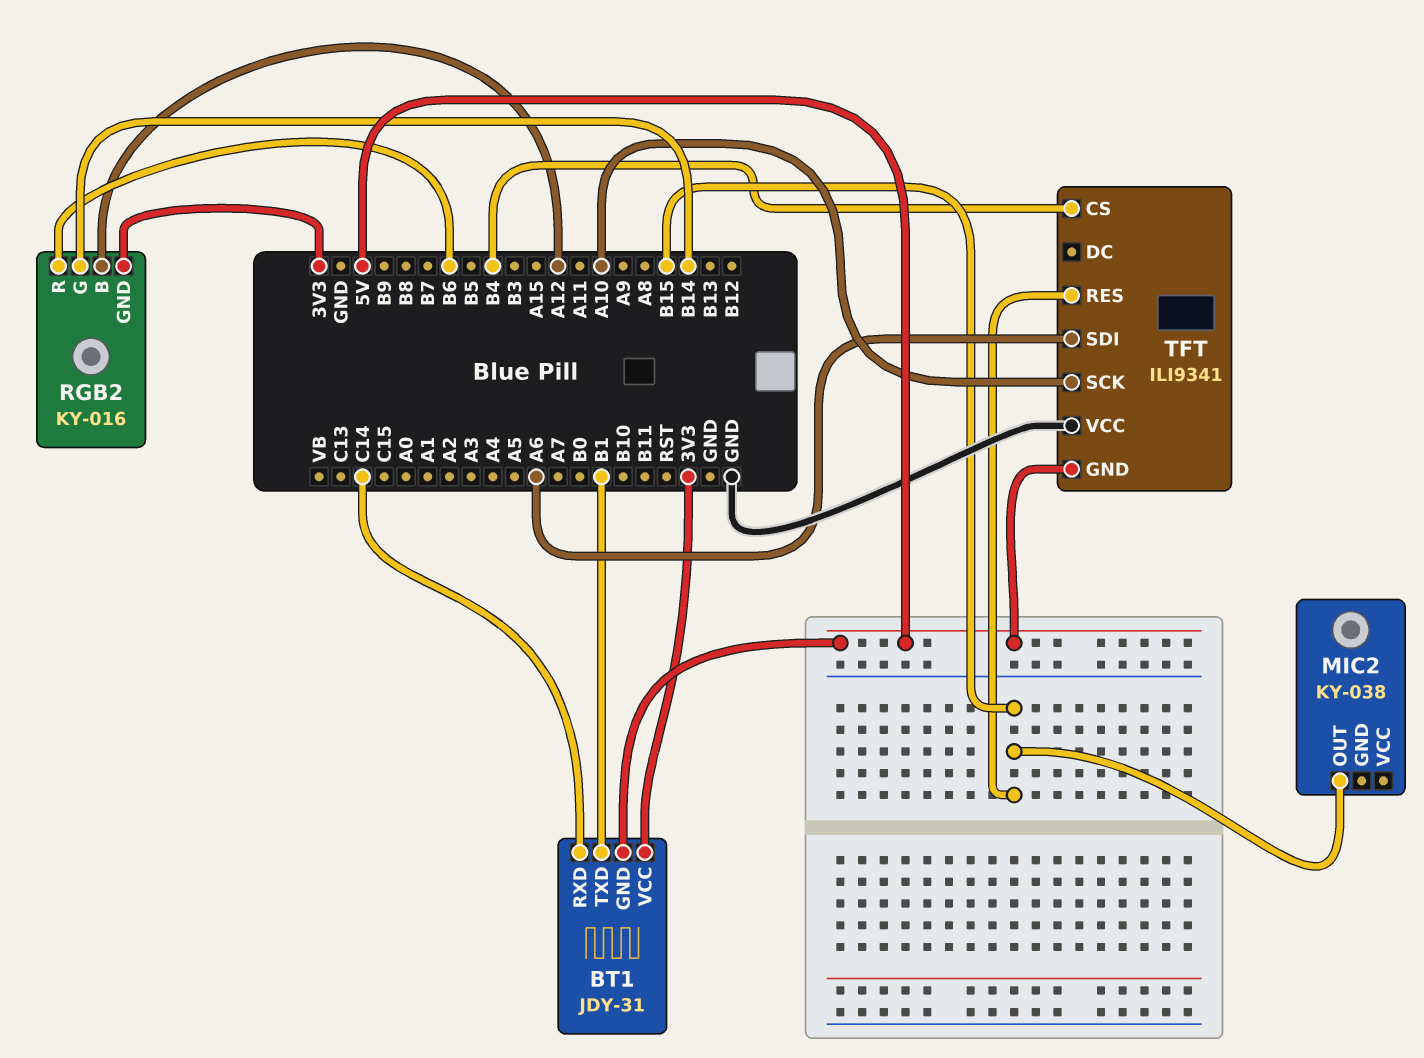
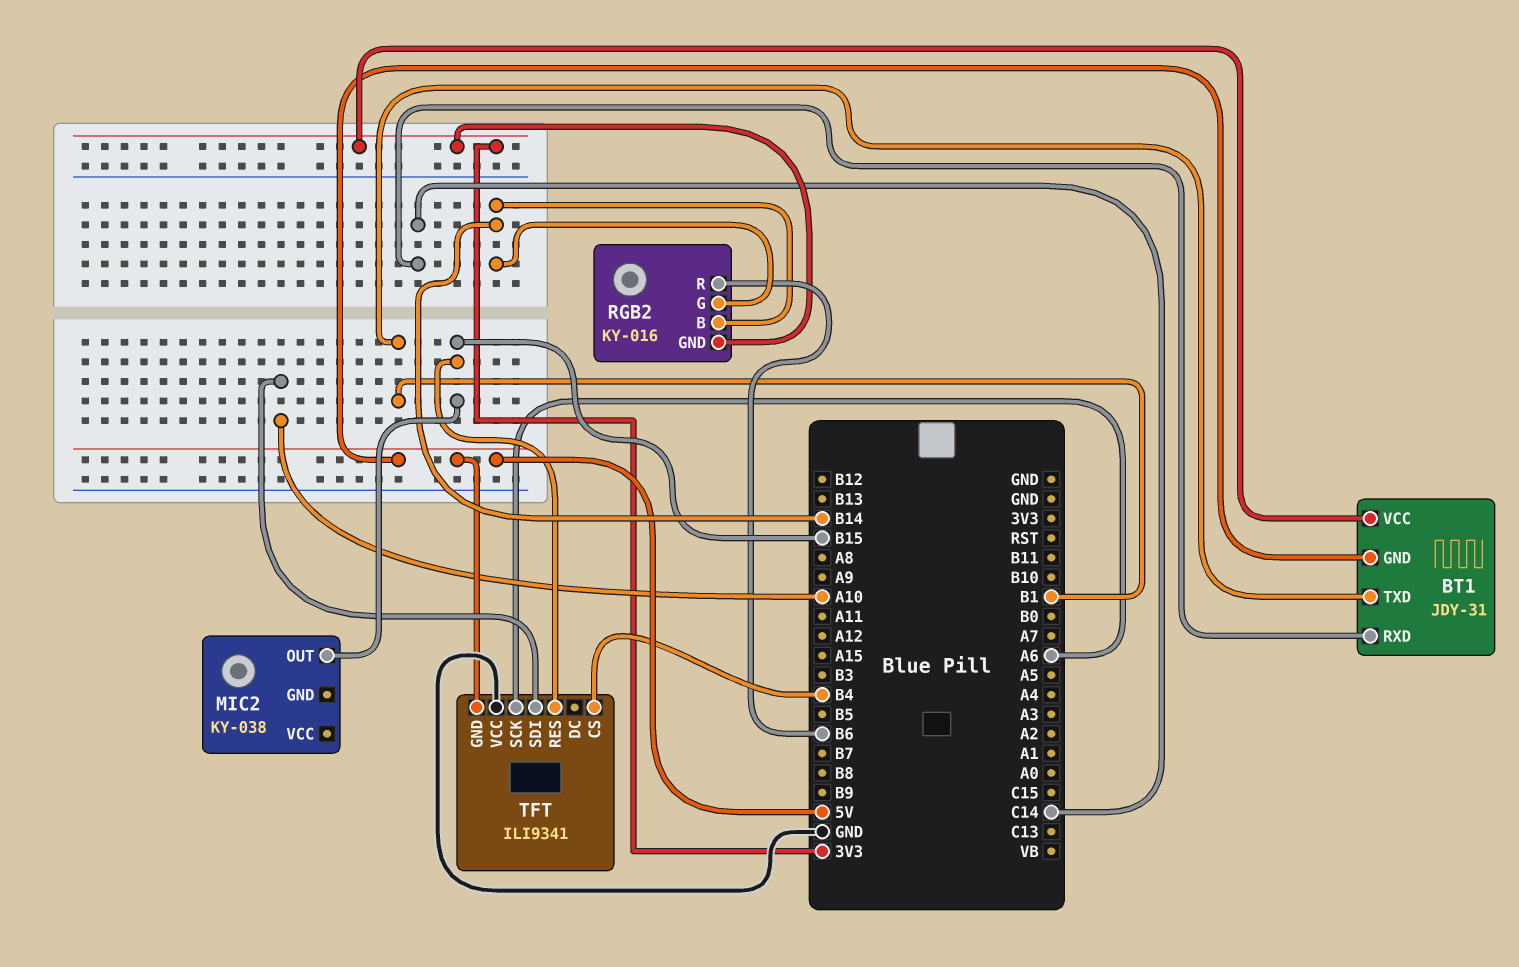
RGB2 pin B: A12 -> B14
TFT pin SCK: A10 -> A6
TFT pin SDI: A6 -> A10

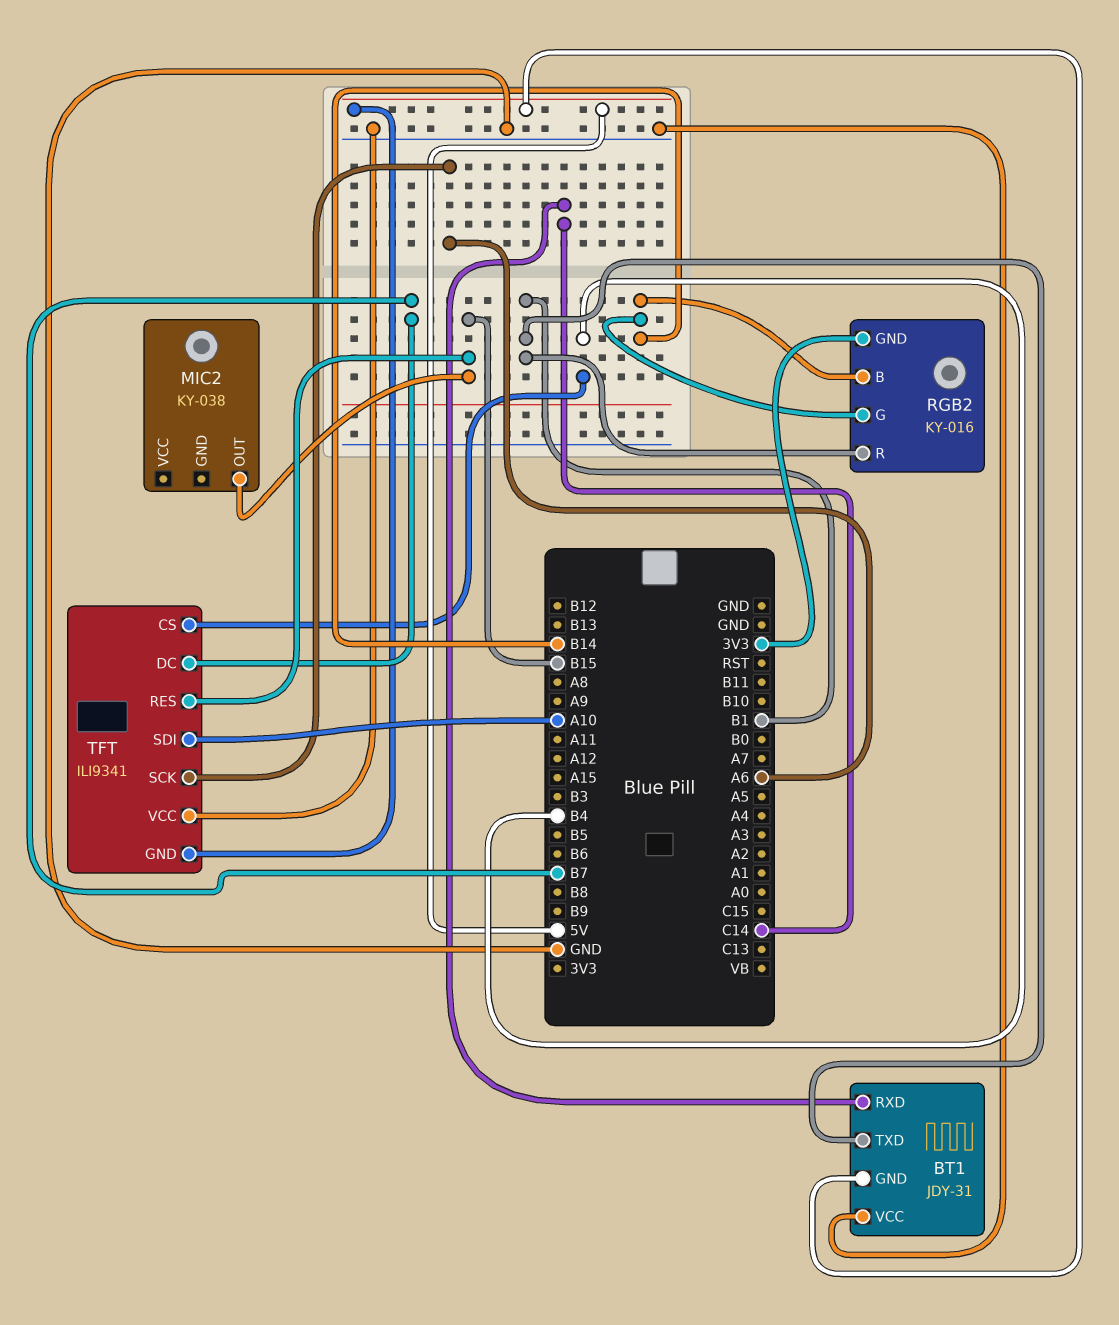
BT1 pin VCC: 3V3 -> GND
RGB2 pin R: B6 -> B1
TFT pin DC: none -> B7

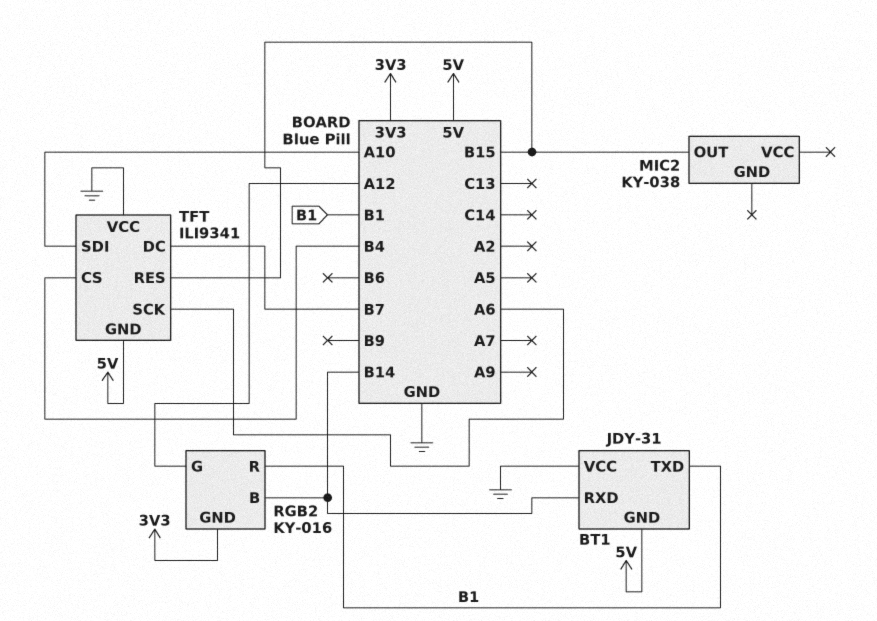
BT1 pin RXD: C14 -> B14
RGB2 pin G: B14 -> A12

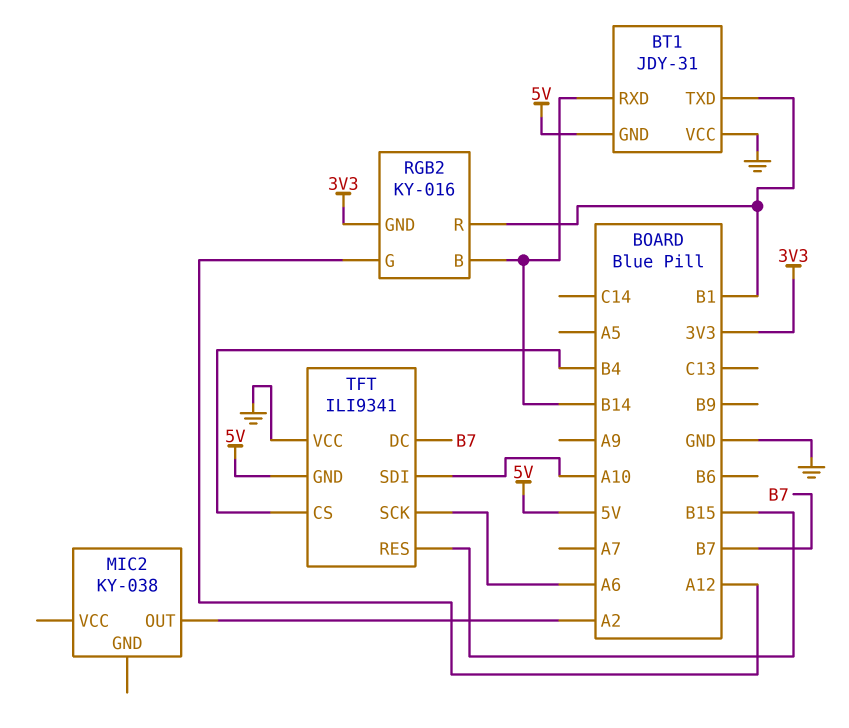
MIC2 pin OUT: B15 -> A2

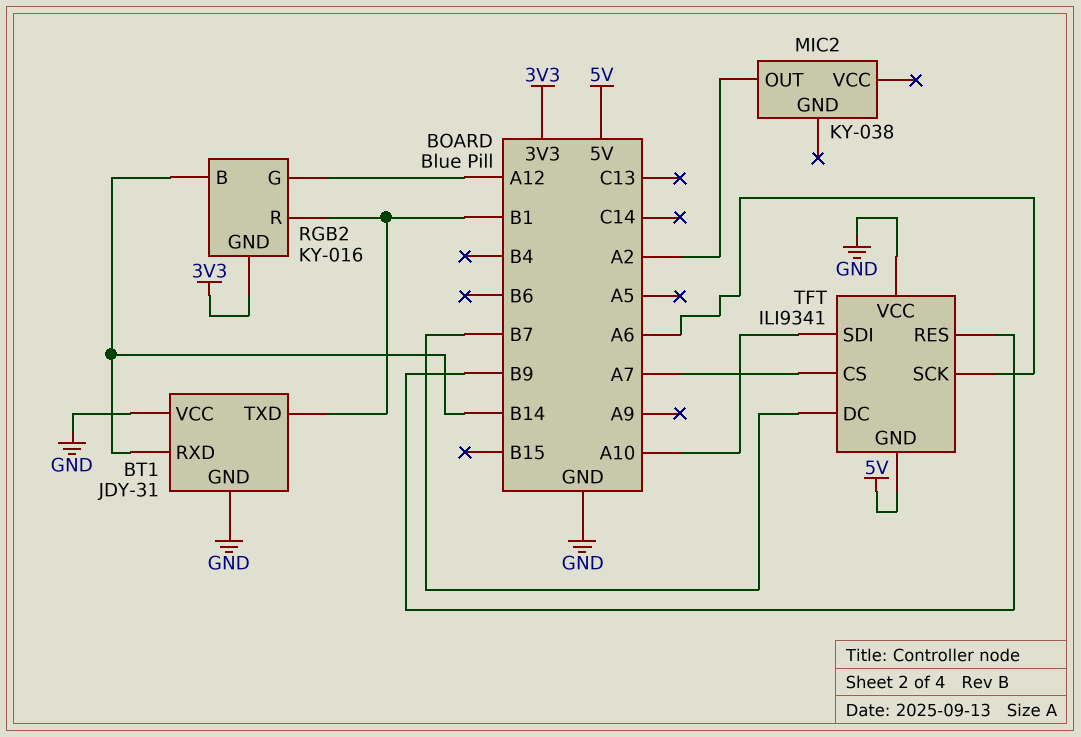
BT1 pin GND: 5V -> GND
TFT pin CS: B4 -> A7
TFT pin RES: B15 -> B9

